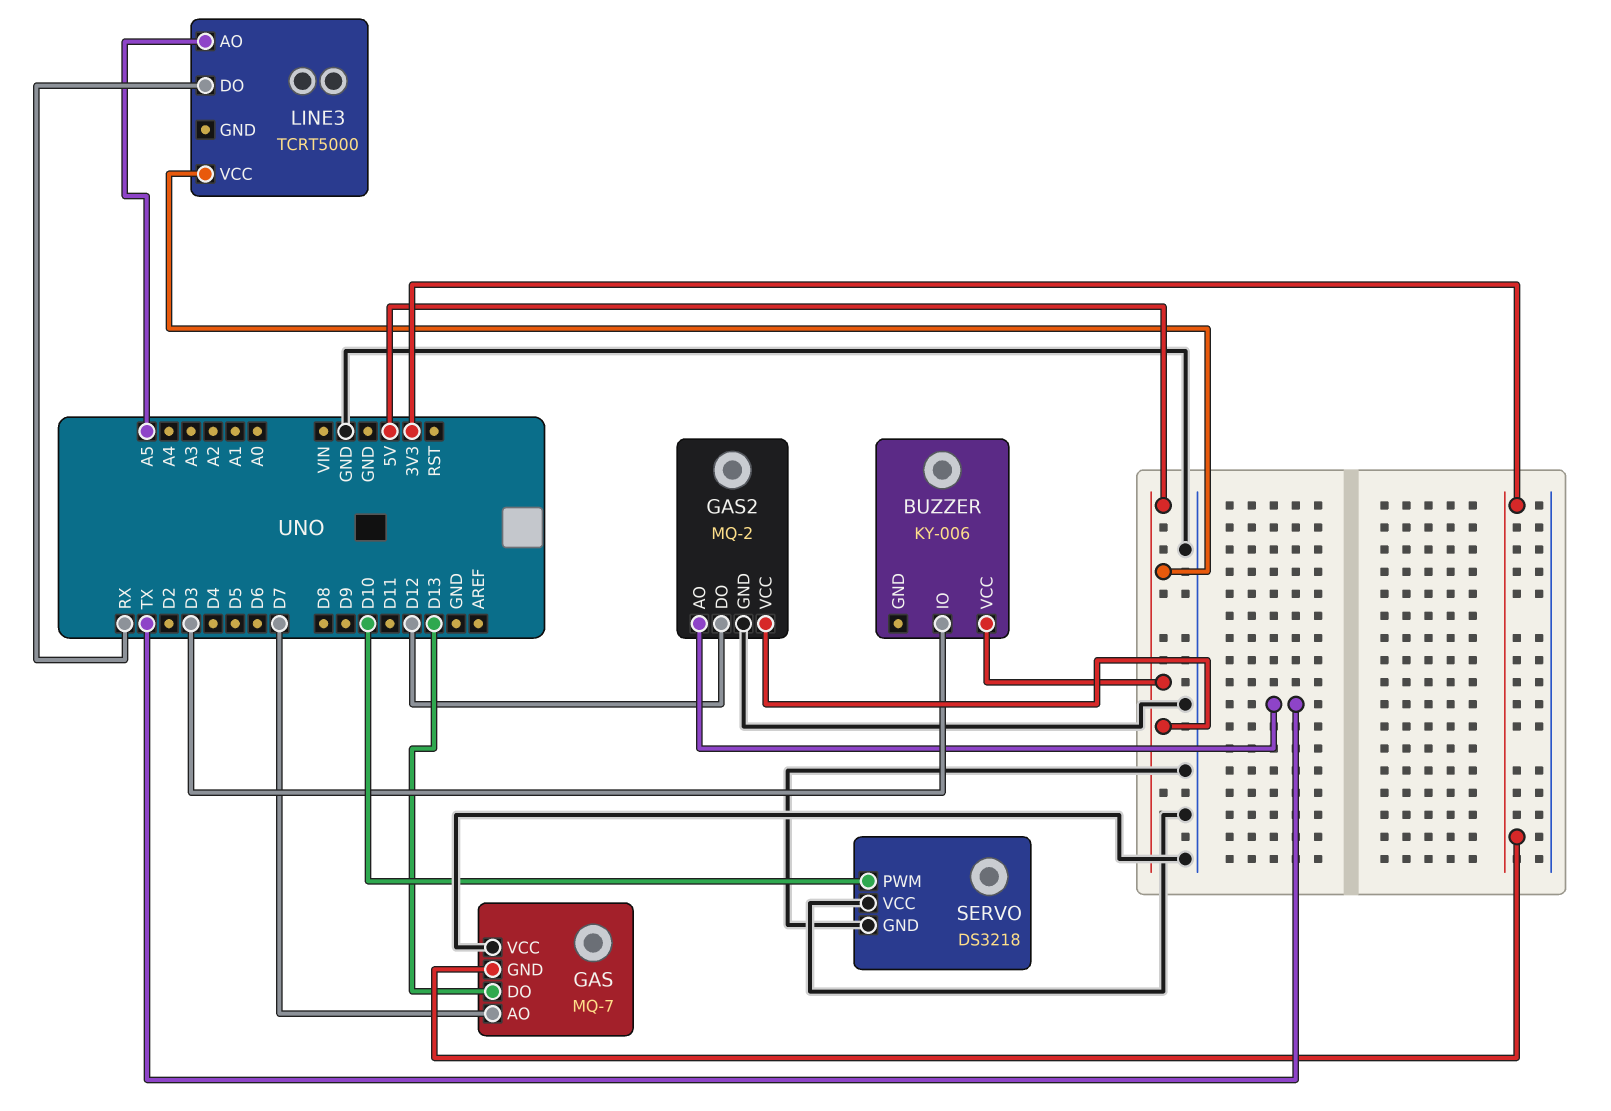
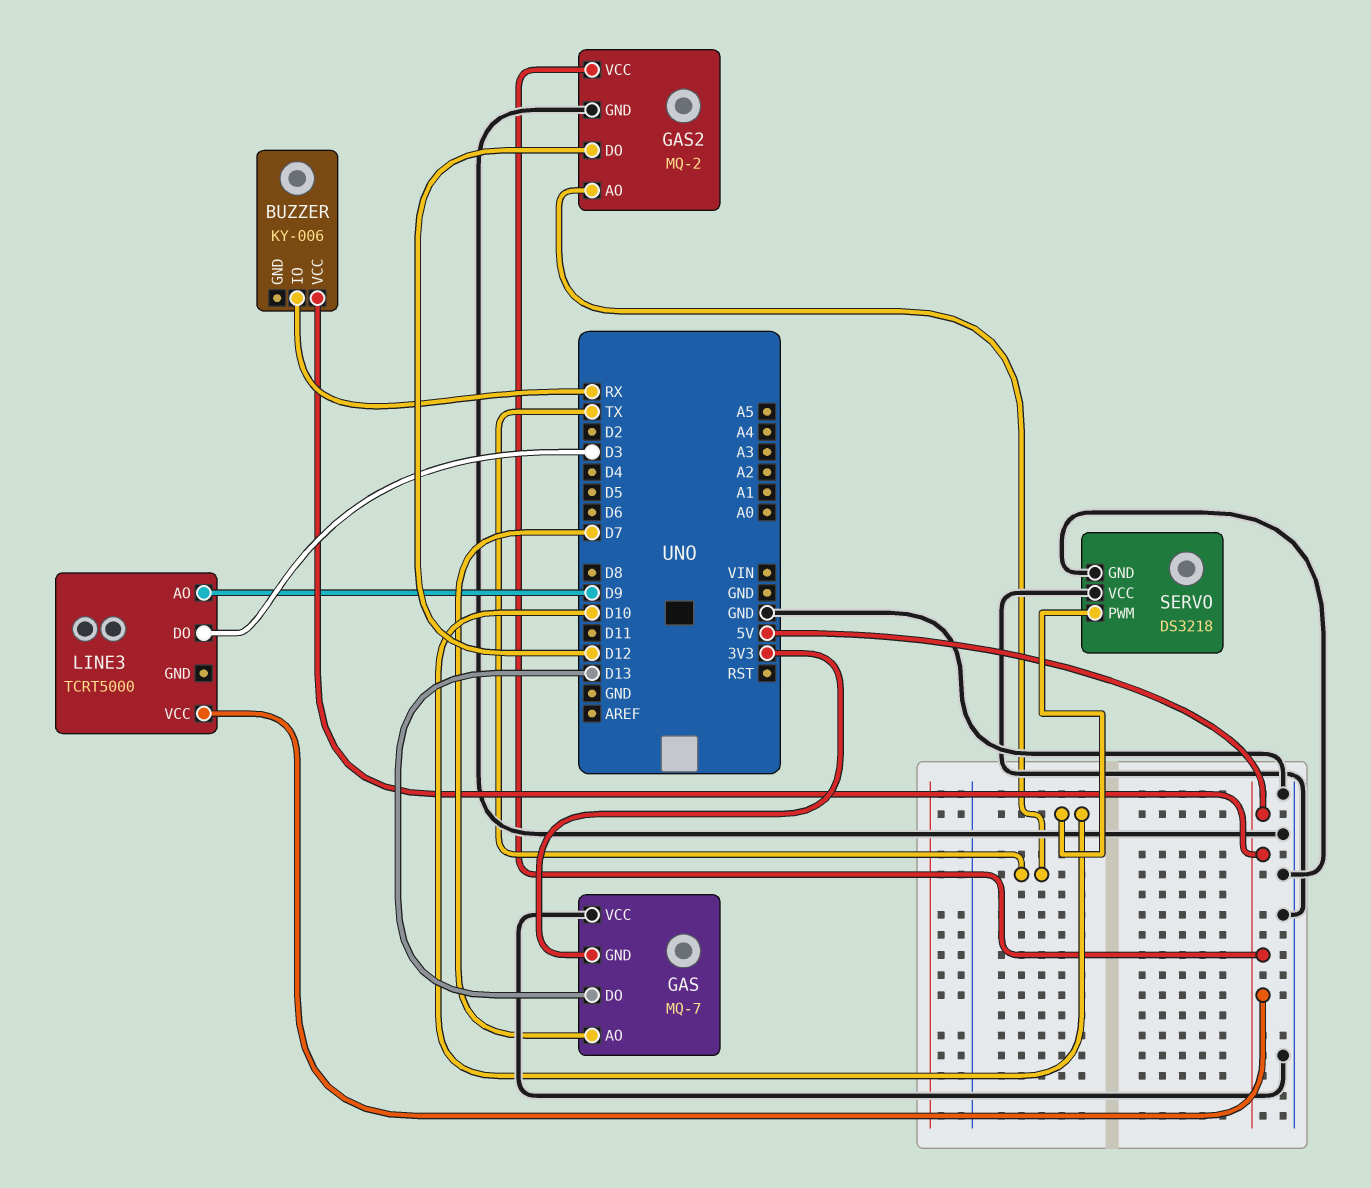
BUZZER pin IO: D3 -> RX
LINE3 pin AO: A5 -> D9
LINE3 pin DO: RX -> D3

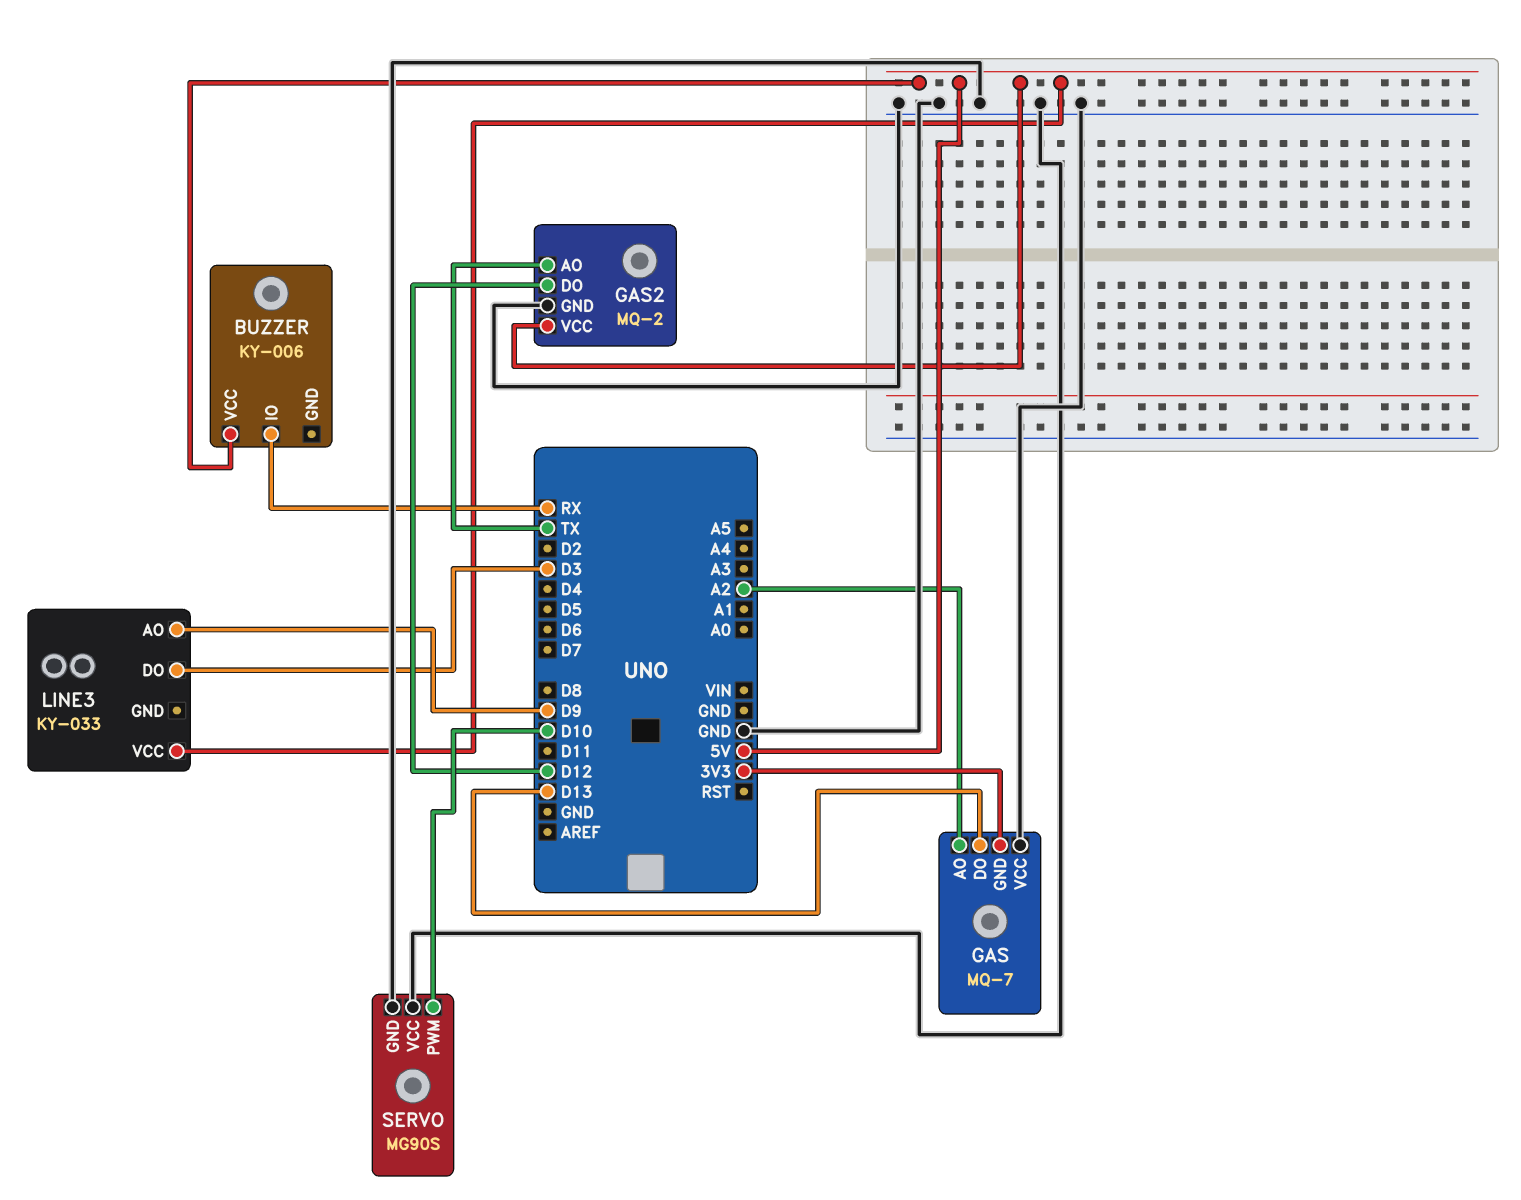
GAS pin AO: D7 -> A2
LINE3: TCRT5000 -> KY-033
SERVO: DS3218 -> MG90S

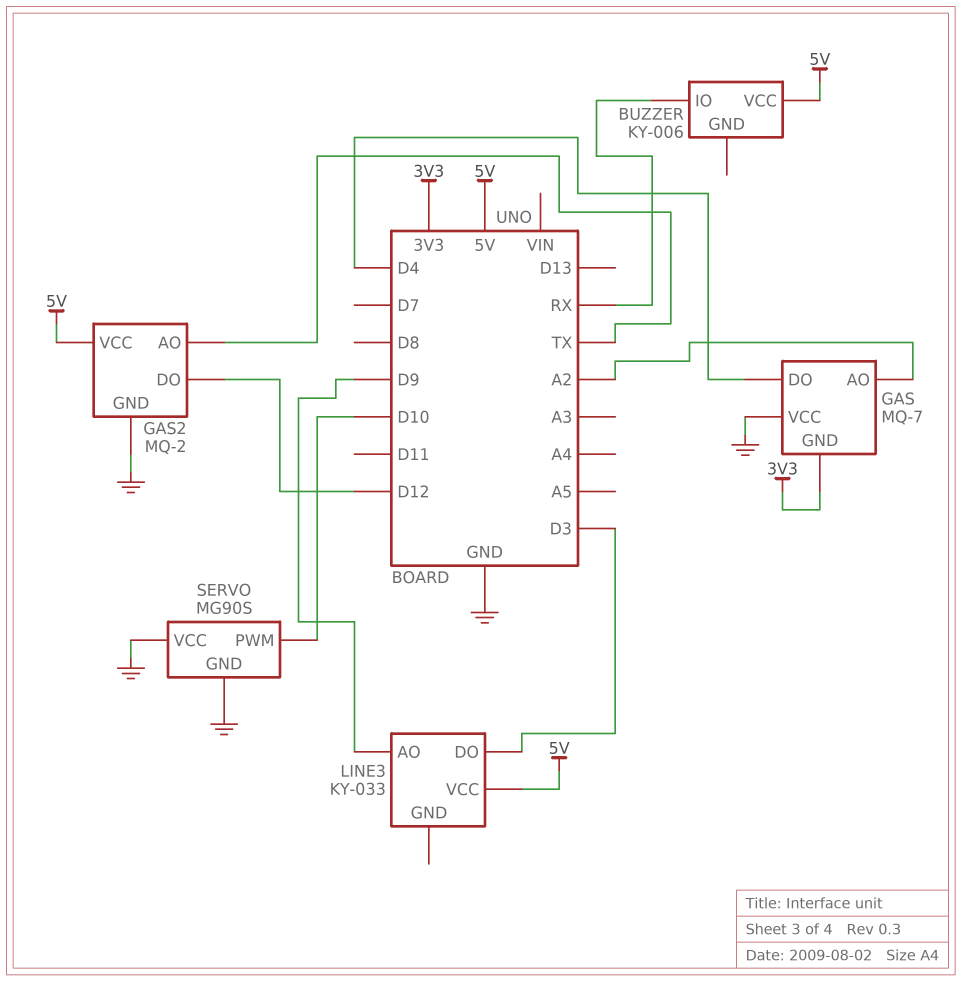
GAS pin DO: D13 -> D4

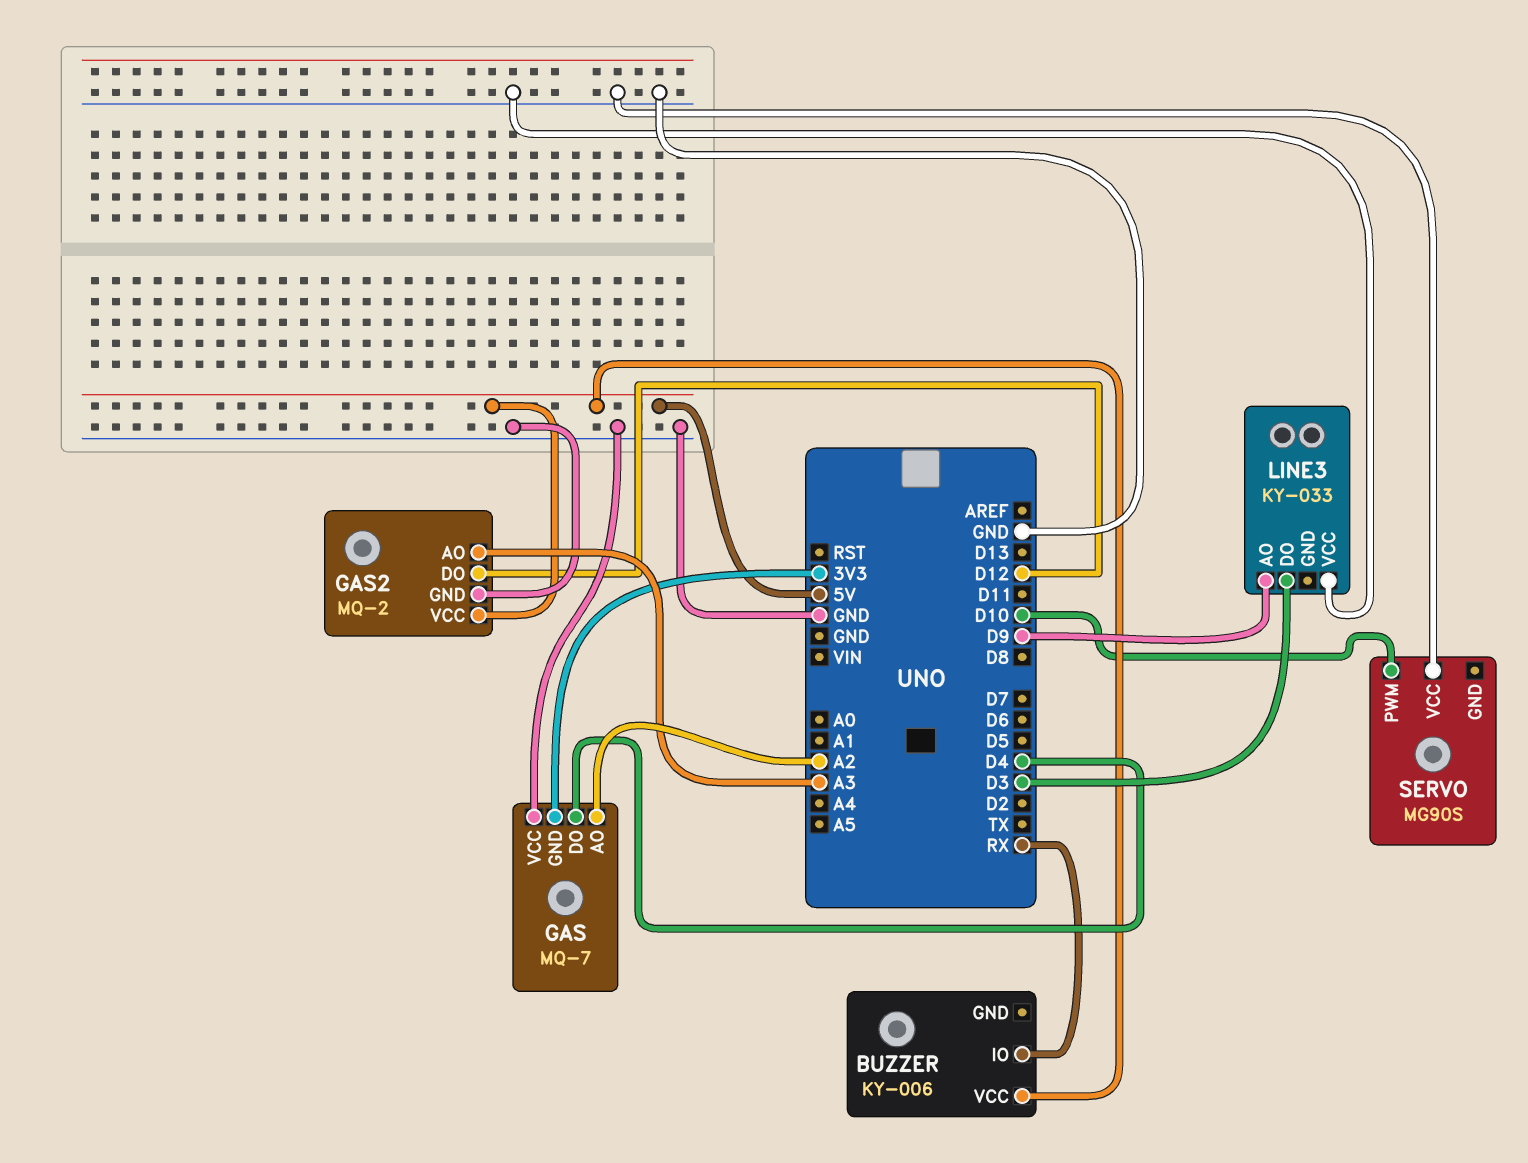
GAS2 pin AO: TX -> A3
LINE3 pin VCC: 5V -> GND
SERVO pin GND: GND -> none

